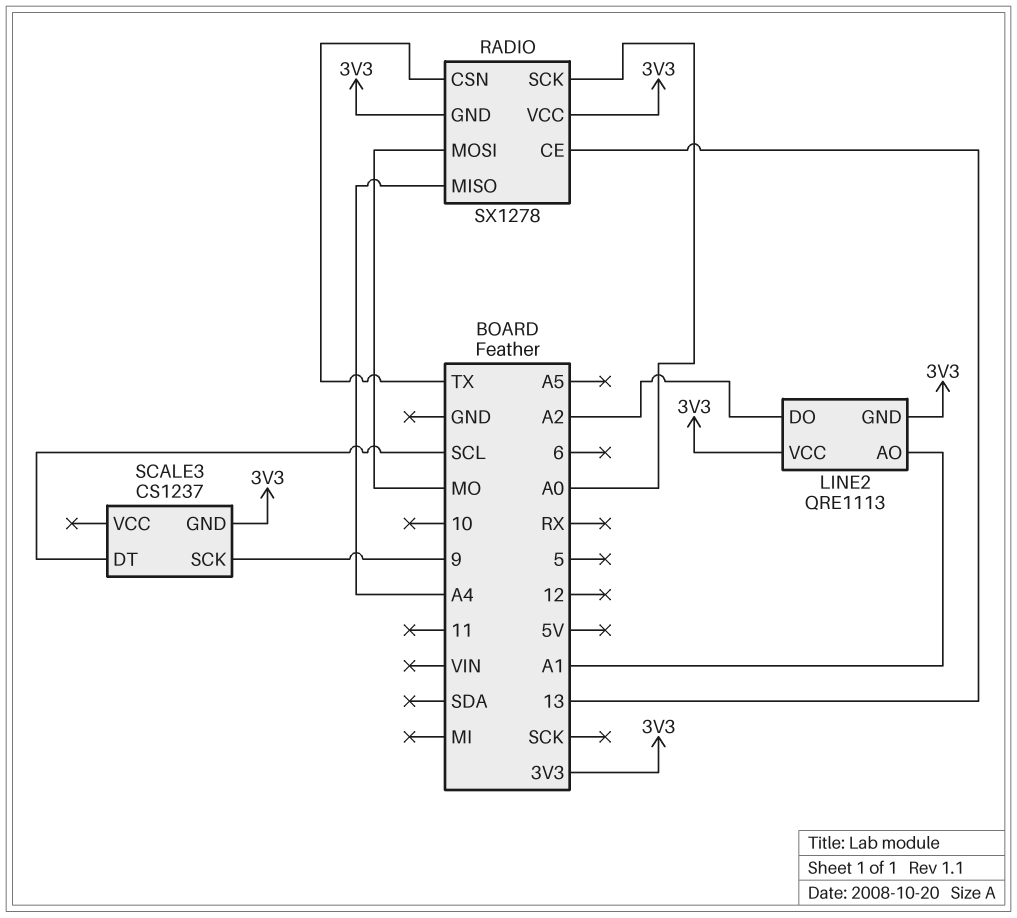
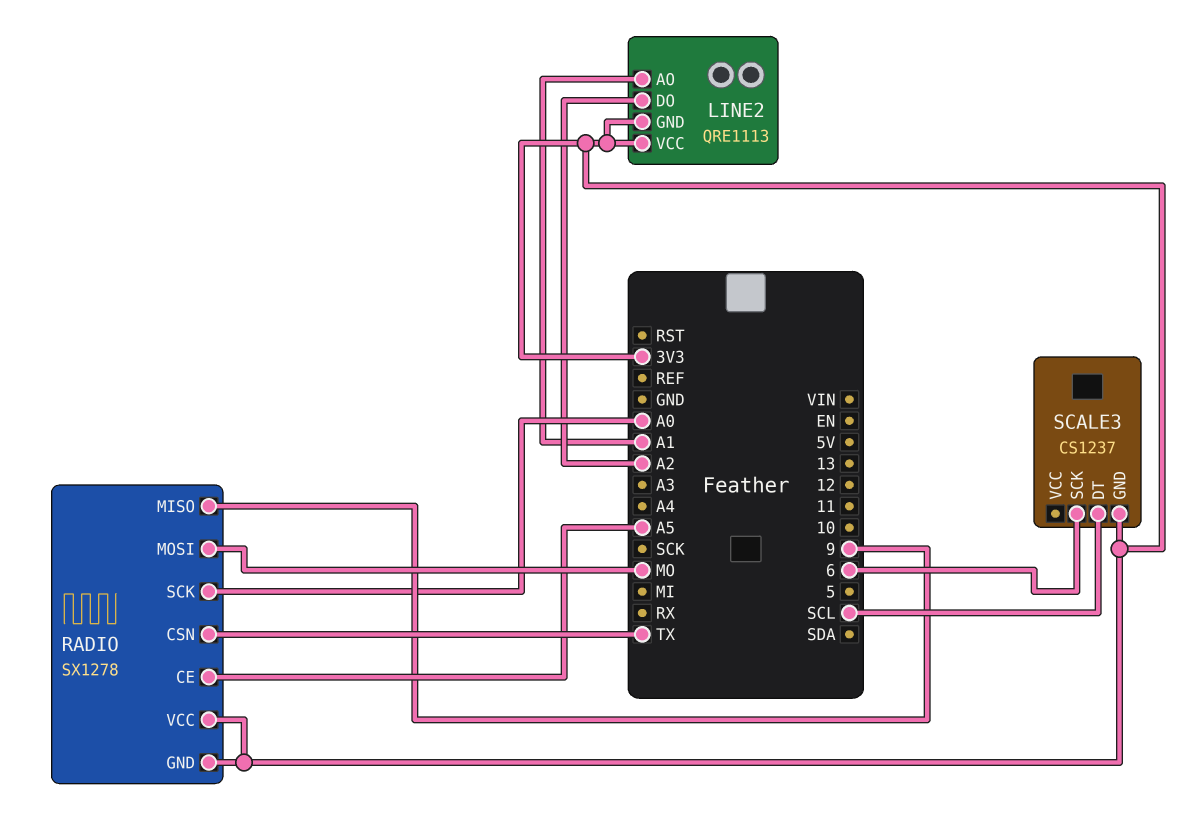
RADIO pin CE: 13 -> A5
RADIO pin MISO: A4 -> 9
SCALE3 pin SCK: 9 -> 6

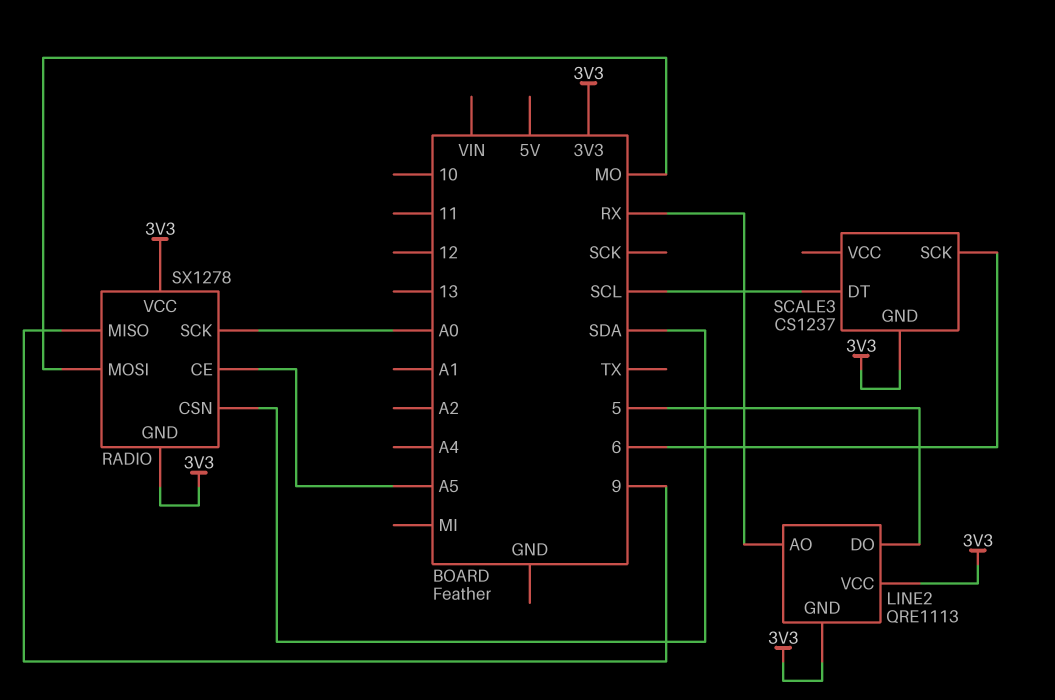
LINE2 pin AO: A1 -> RX
LINE2 pin DO: A2 -> 5
RADIO pin CSN: TX -> SDA

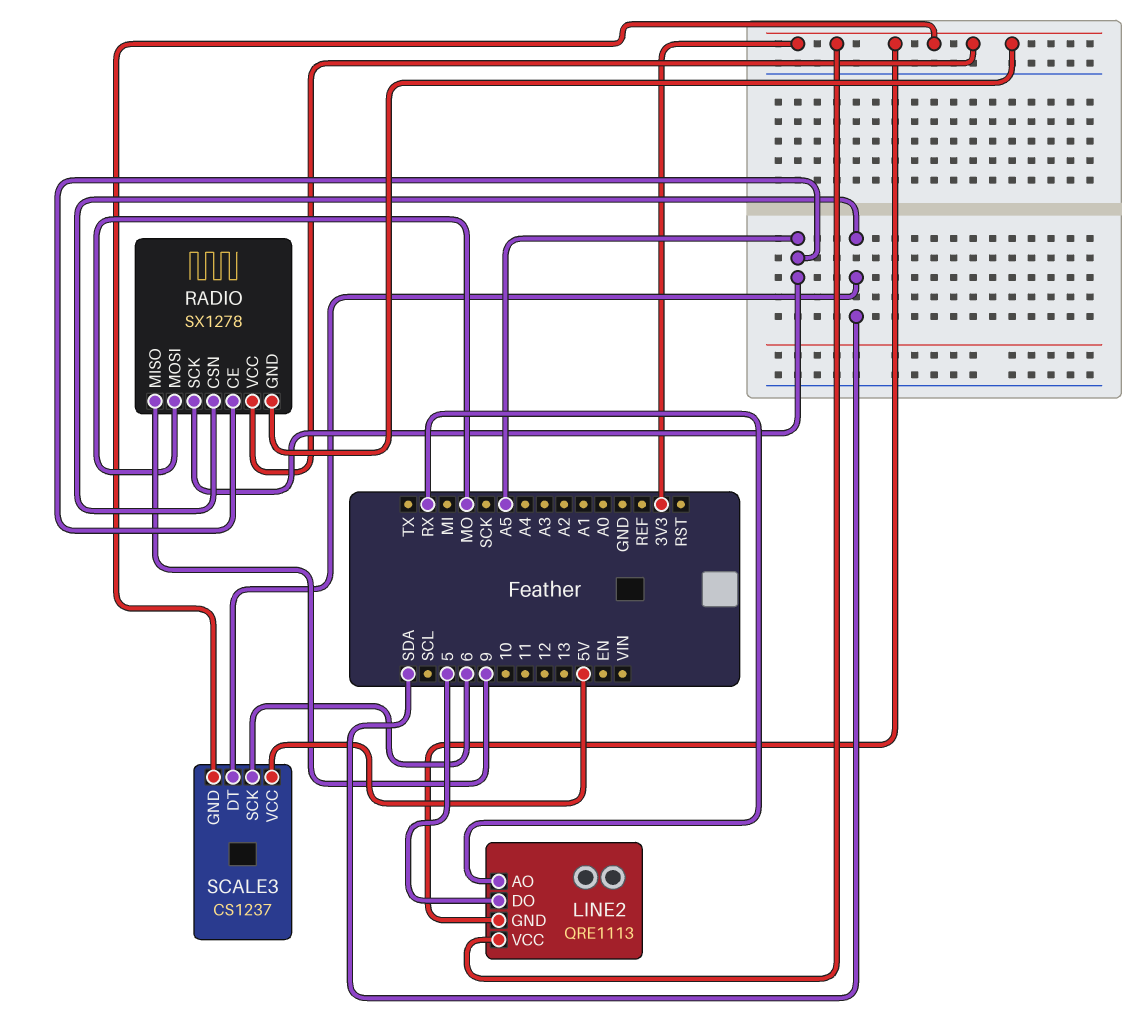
RADIO pin SCK: A0 -> A5
SCALE3 pin DT: SCL -> SDA
SCALE3 pin VCC: none -> 5V

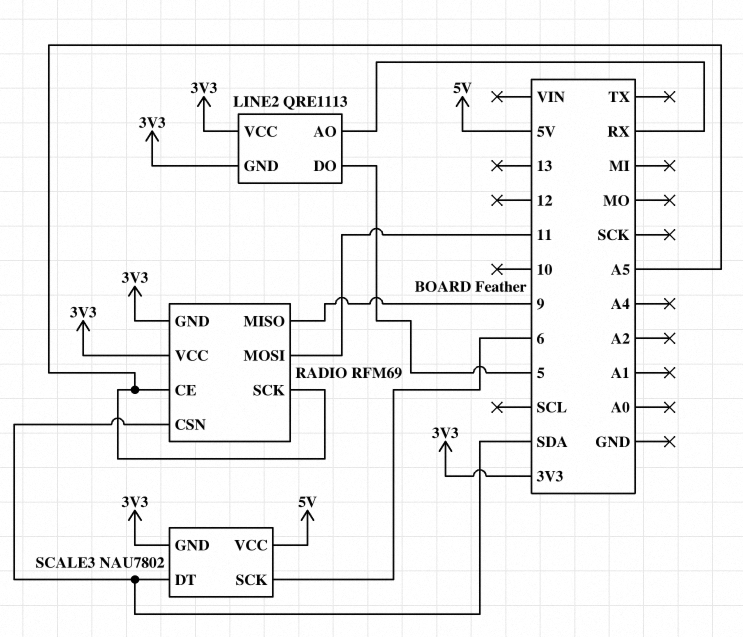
RADIO: SX1278 -> RFM69
RADIO pin MOSI: MO -> 11
SCALE3: CS1237 -> NAU7802

